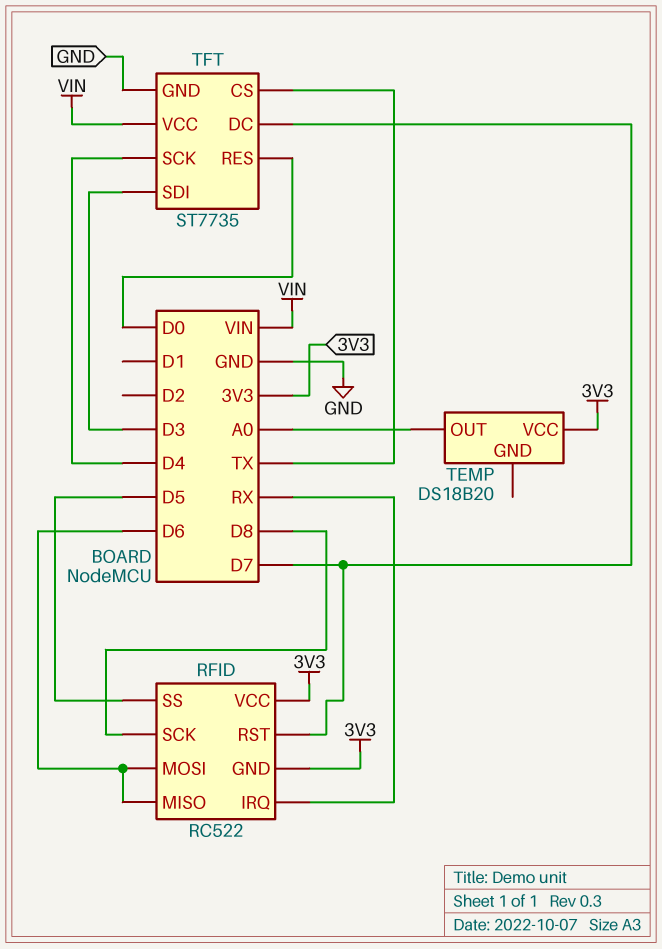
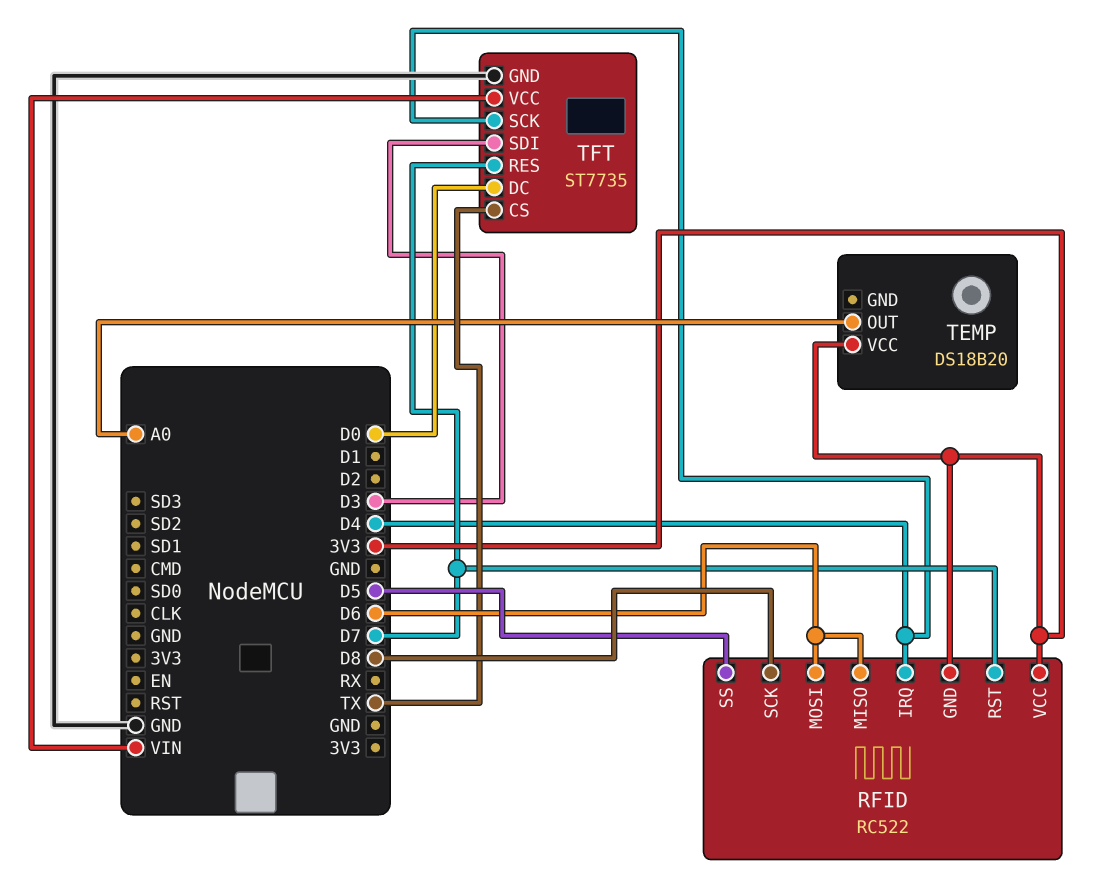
RFID pin IRQ: RX -> D4
TFT pin DC: D7 -> D0
TFT pin RES: D0 -> D7

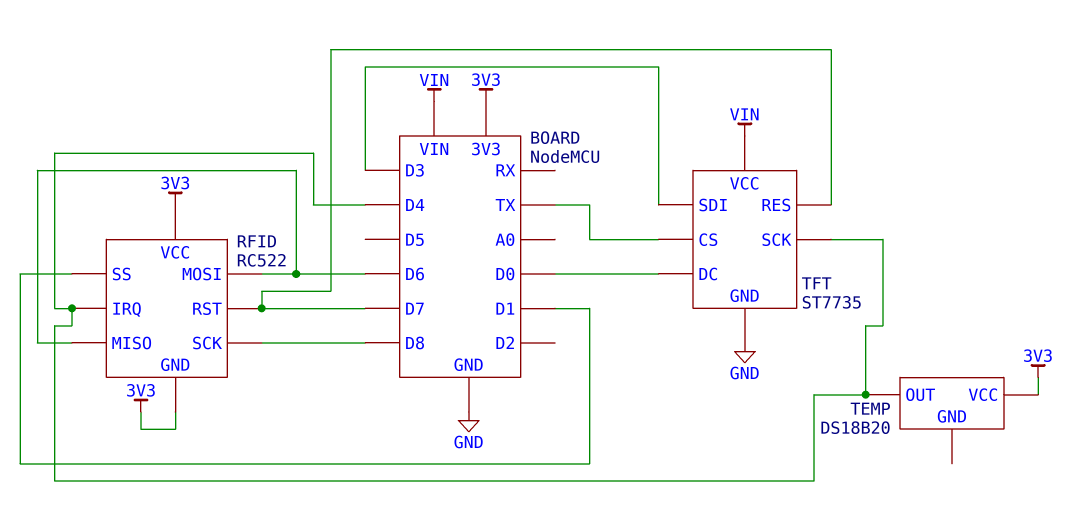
RFID pin SS: D5 -> D1
TEMP pin OUT: A0 -> D4

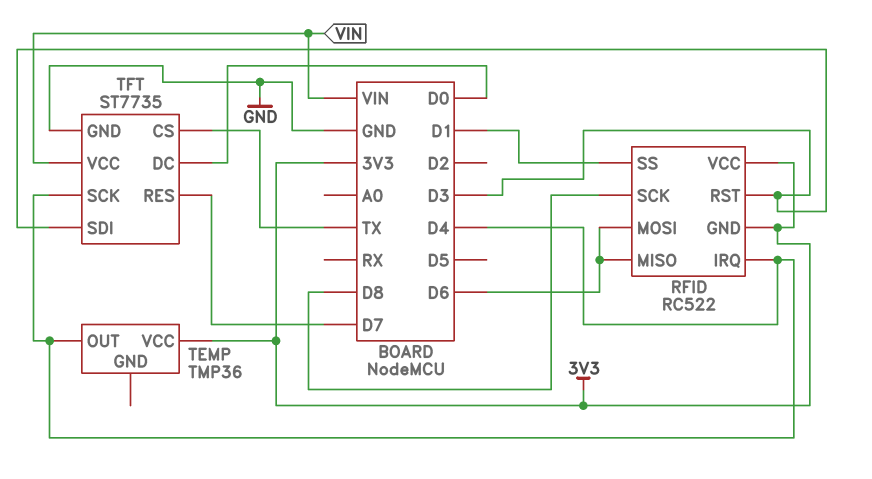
RFID pin RST: D7 -> D3
TEMP: DS18B20 -> TMP36

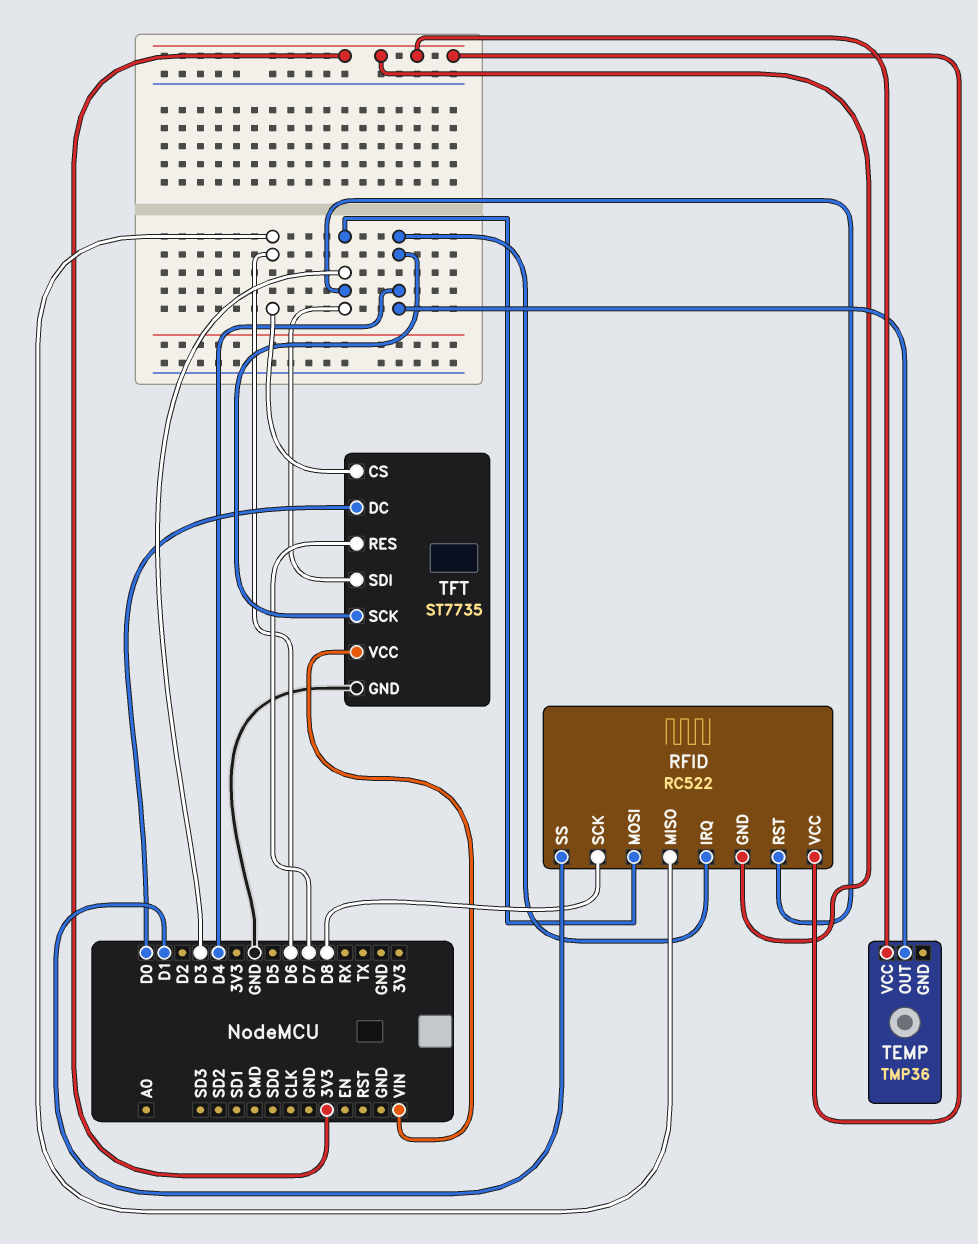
RFID pin MOSI: D6 -> D3
TFT pin CS: TX -> D6

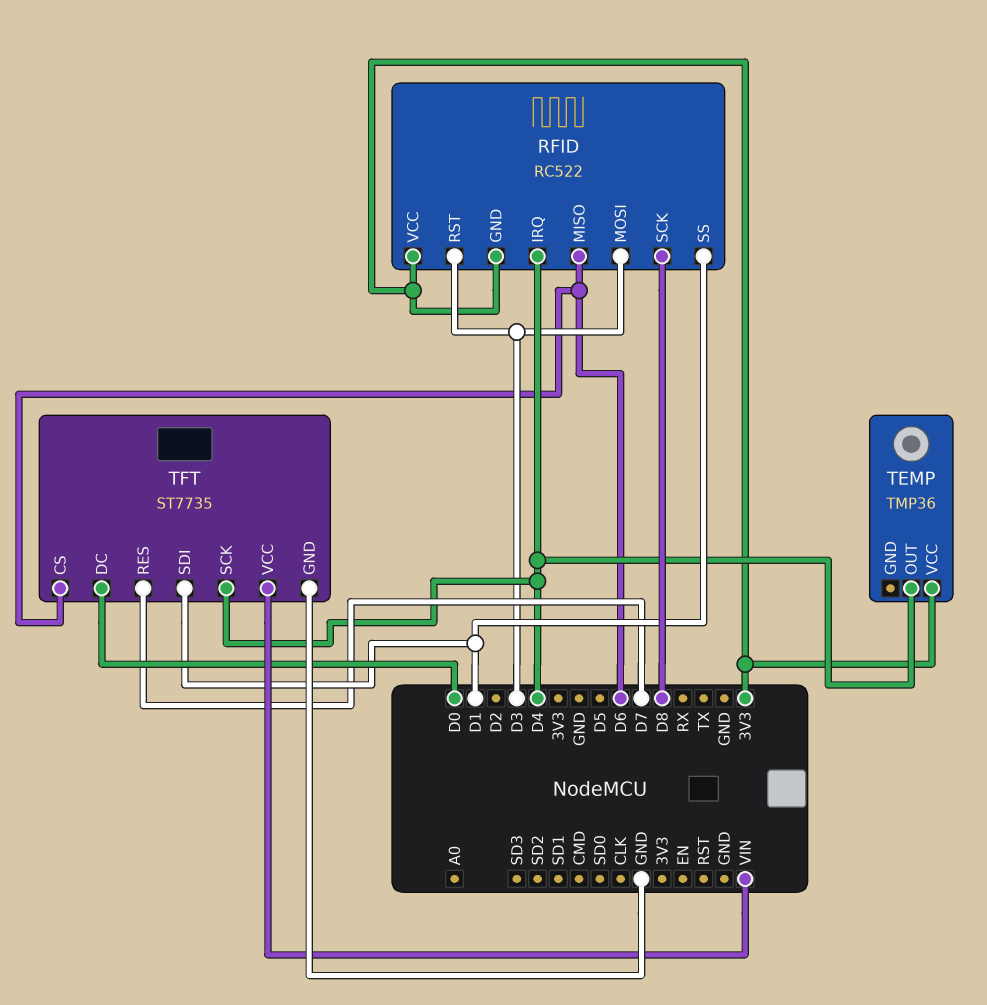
TFT pin SDI: D3 -> D1

